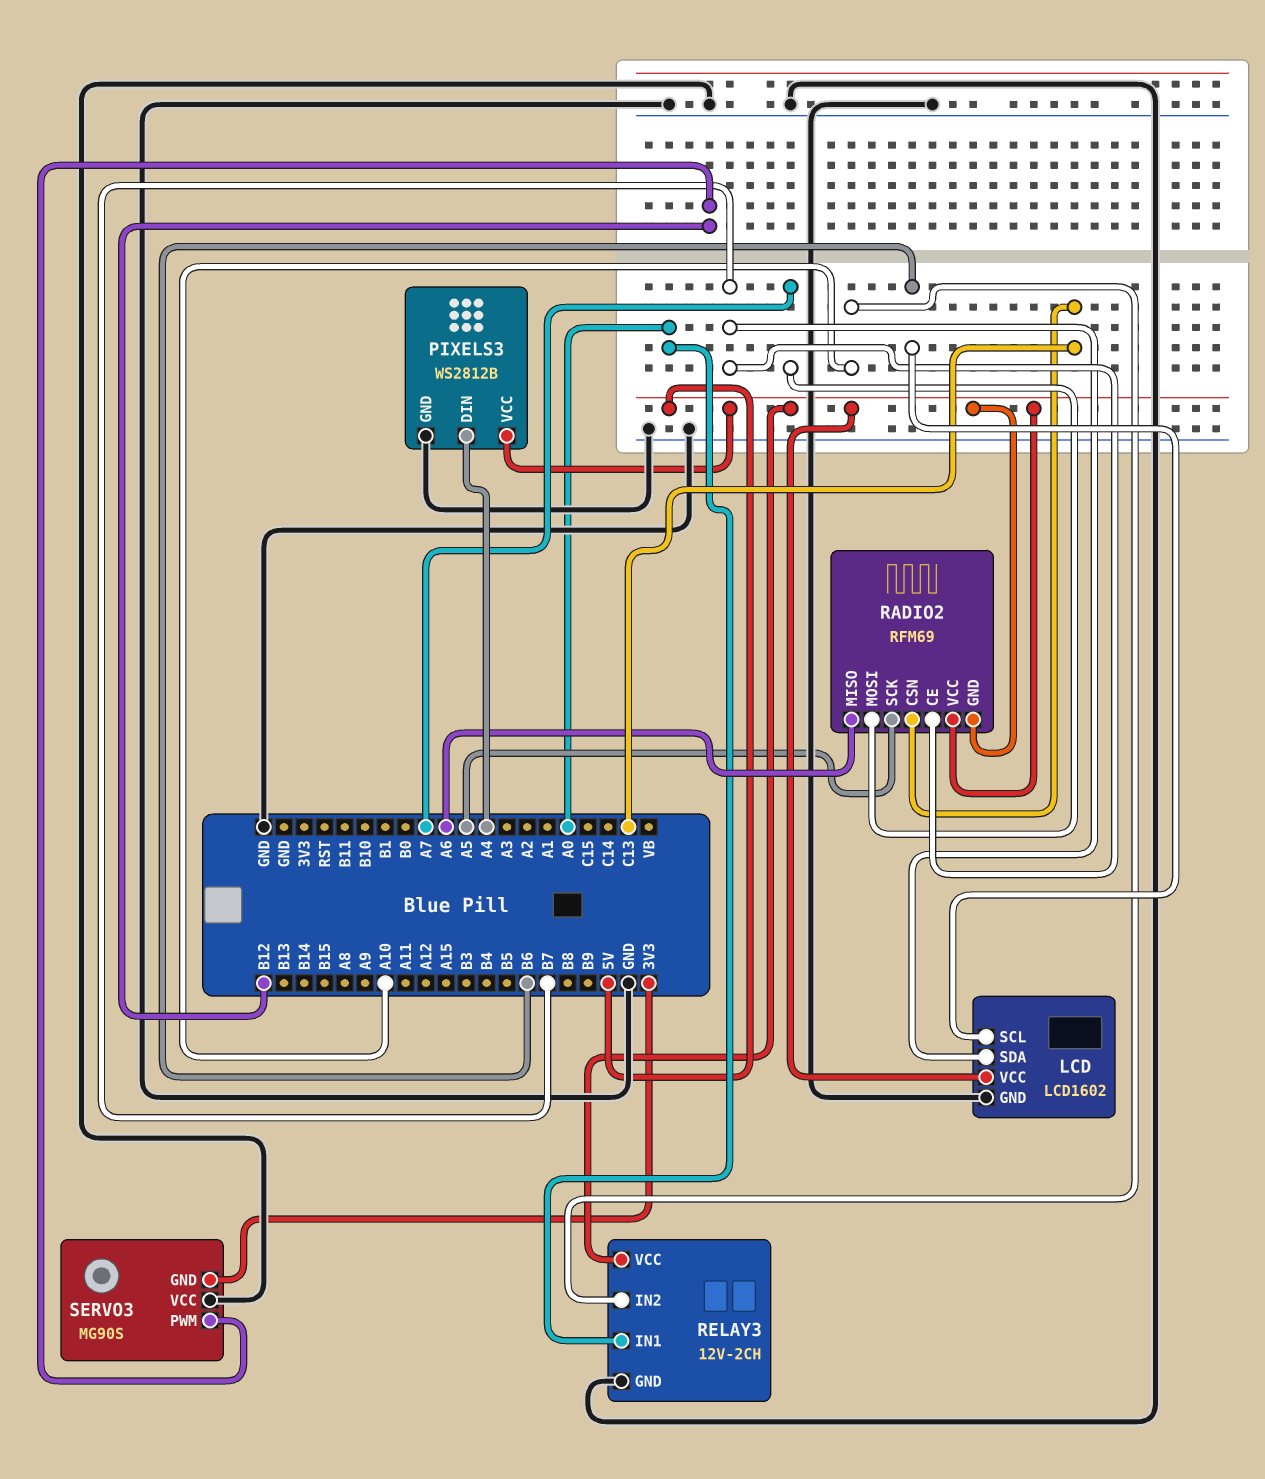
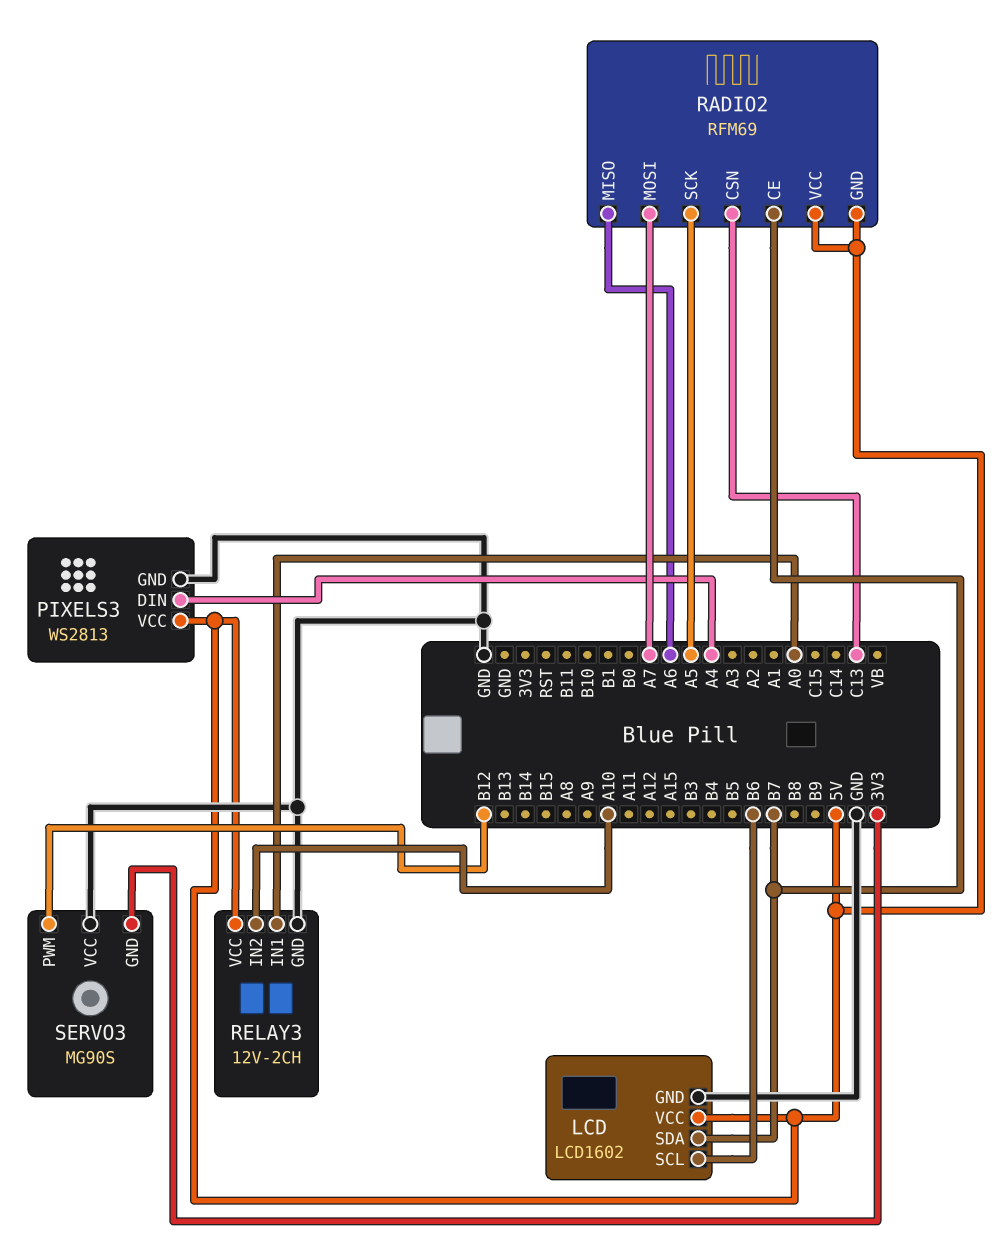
PIXELS3: WS2812B -> WS2813

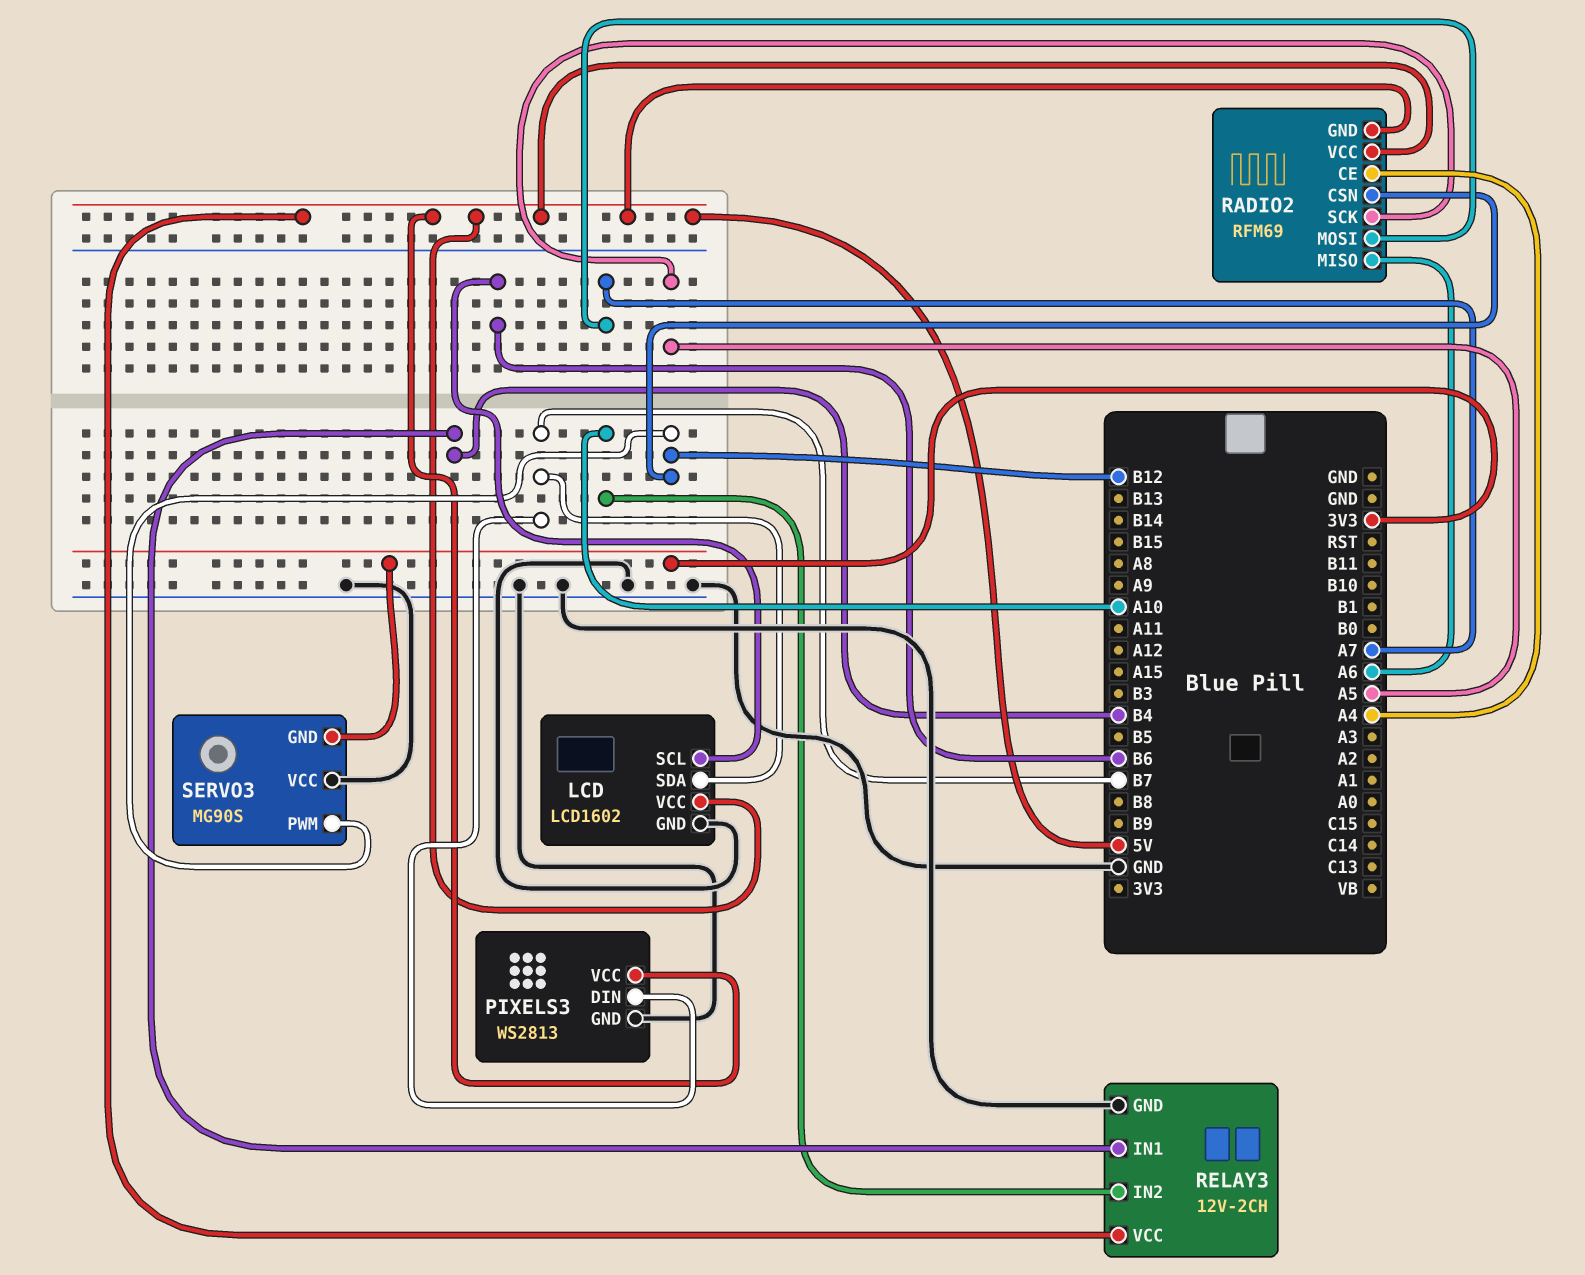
PIXELS3 pin DIN: A4 -> B7
RADIO2 pin CE: B7 -> A4
RADIO2 pin CSN: C13 -> B12
RELAY3 pin IN1: A0 -> B4

